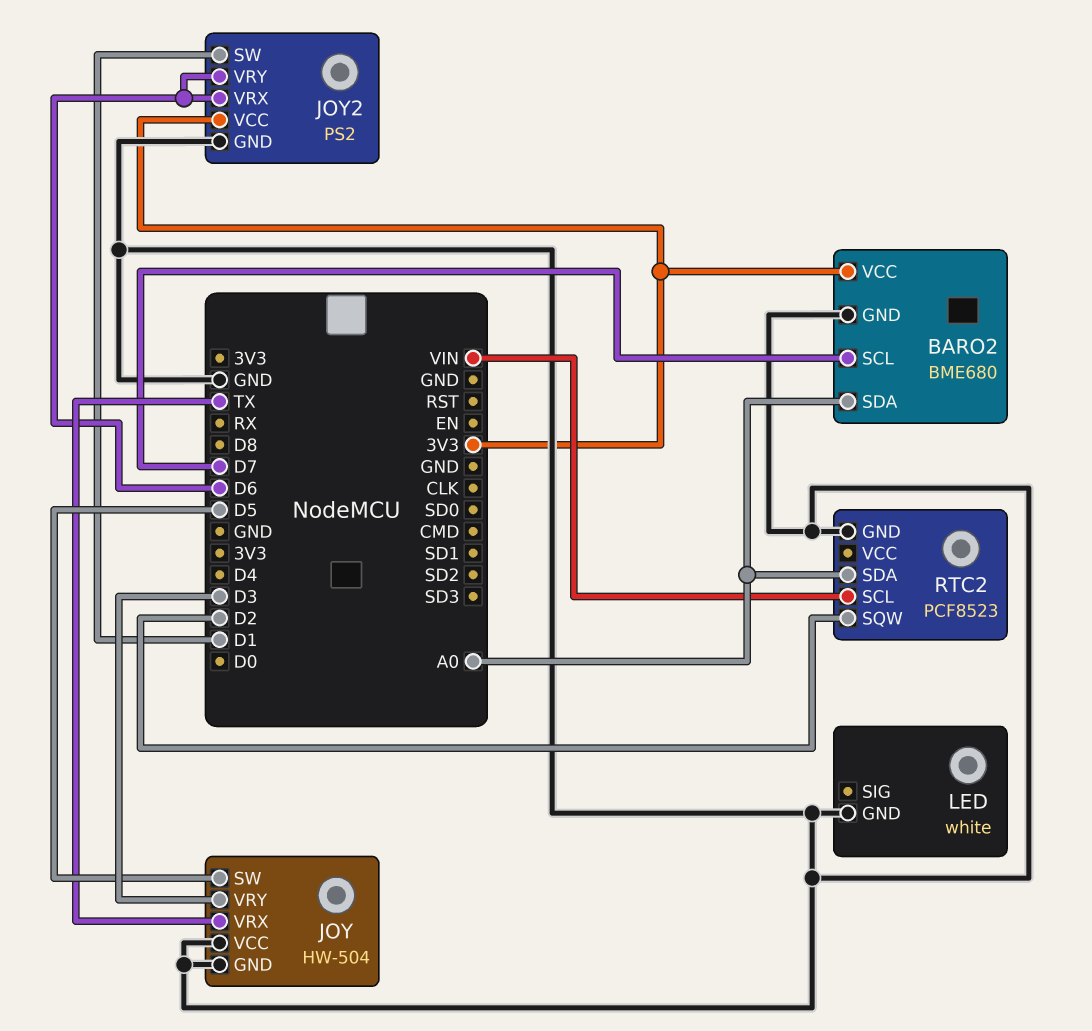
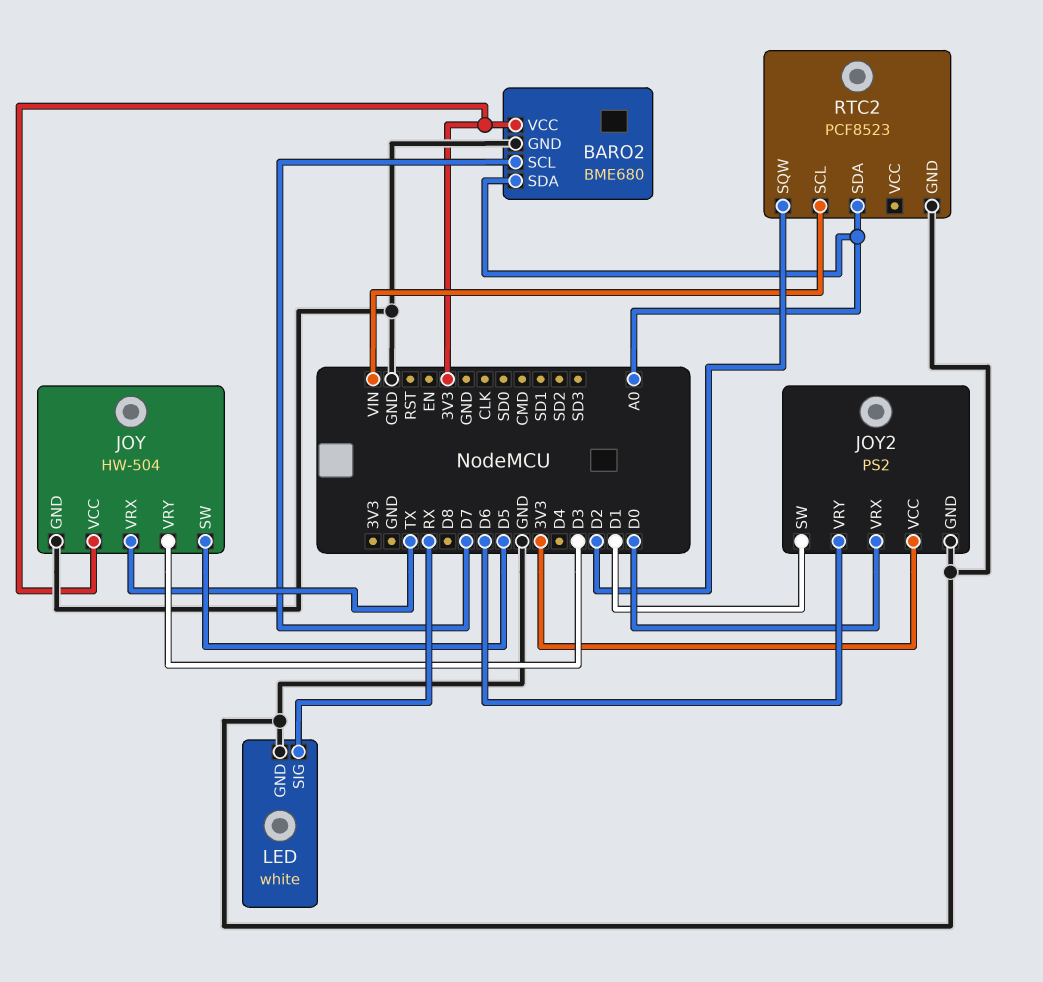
JOY pin VCC: GND -> 3V3
JOY2 pin VRX: D6 -> D0
LED pin SIG: none -> RX

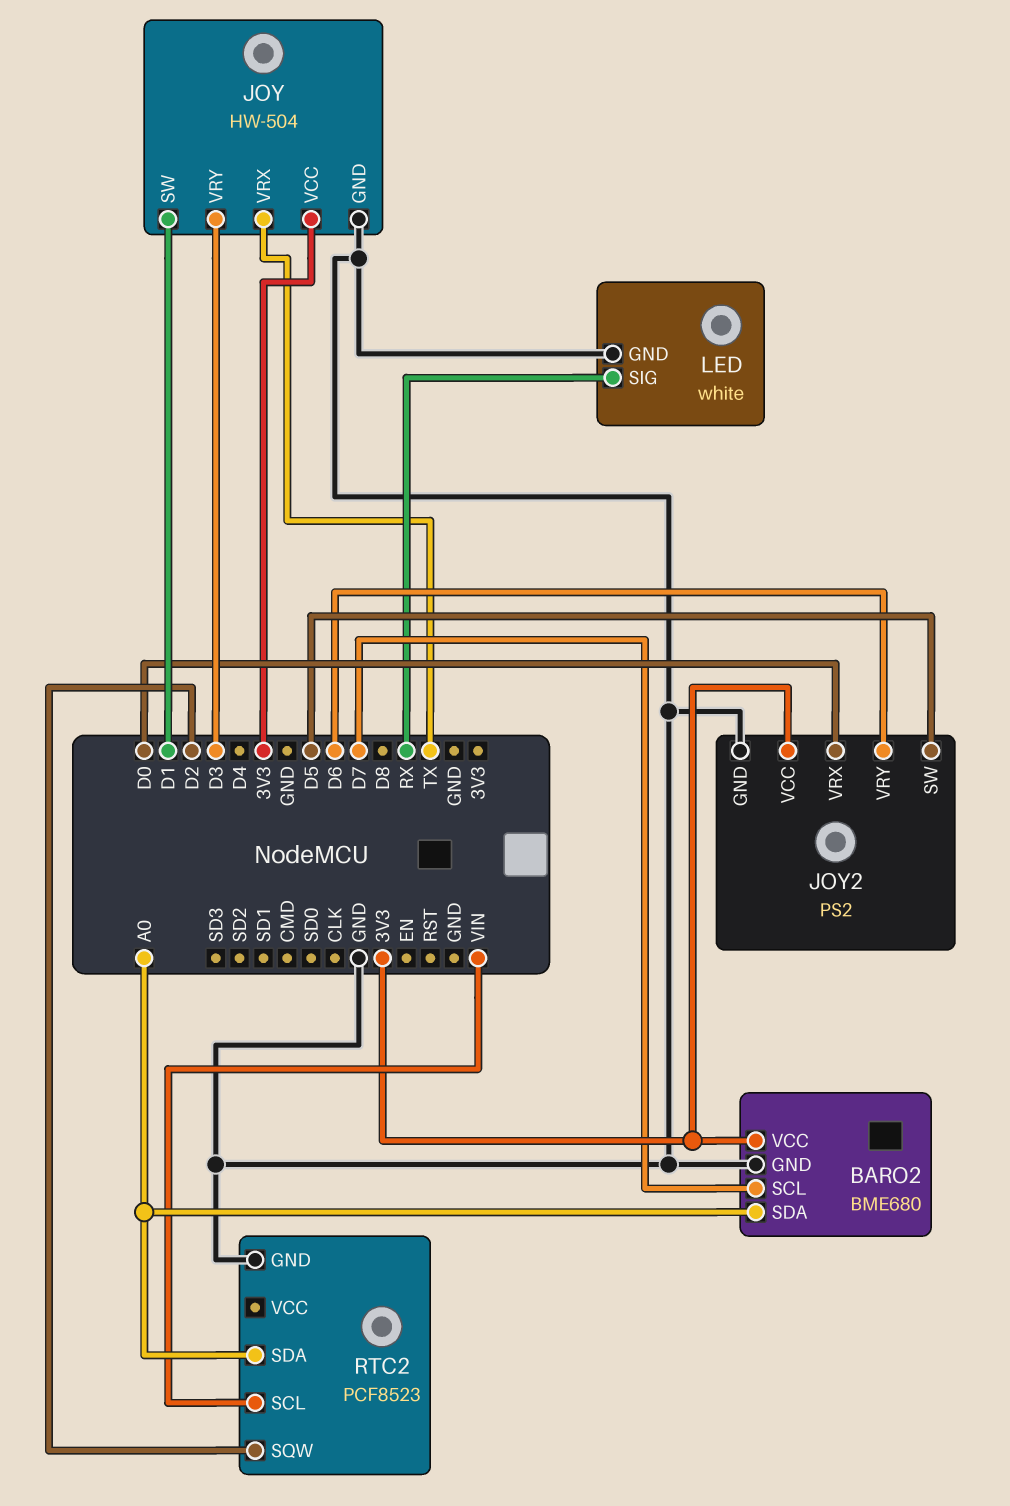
JOY pin SW: D5 -> D1
JOY2 pin SW: D1 -> D5

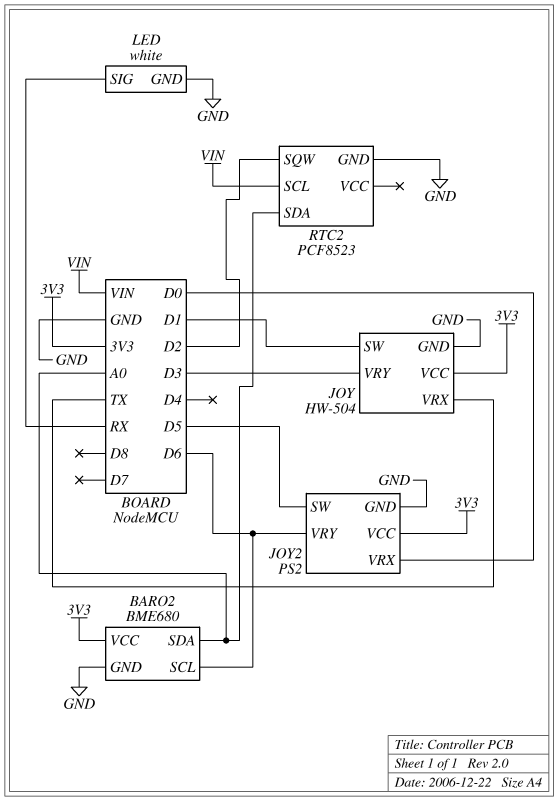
BARO2 pin SCL: D7 -> D6

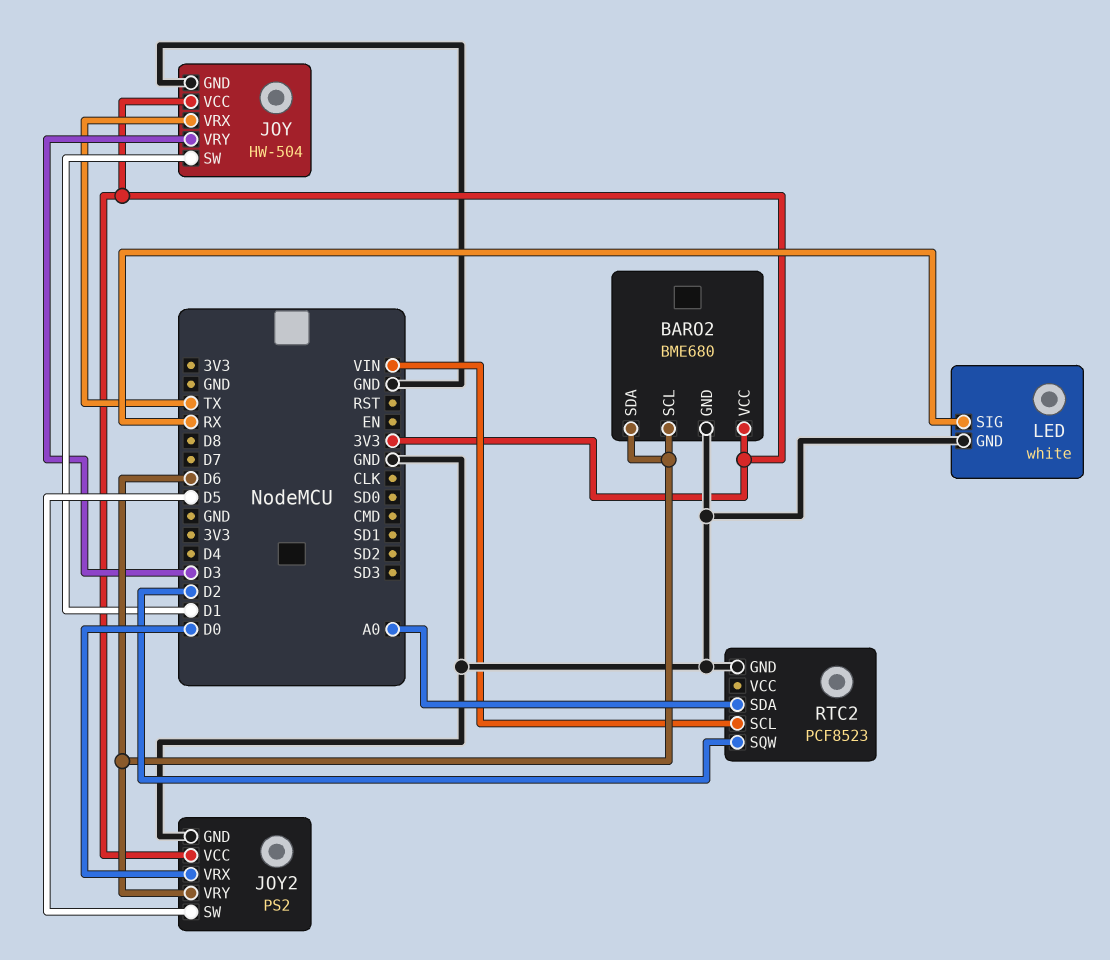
BARO2 pin SDA: A0 -> D6

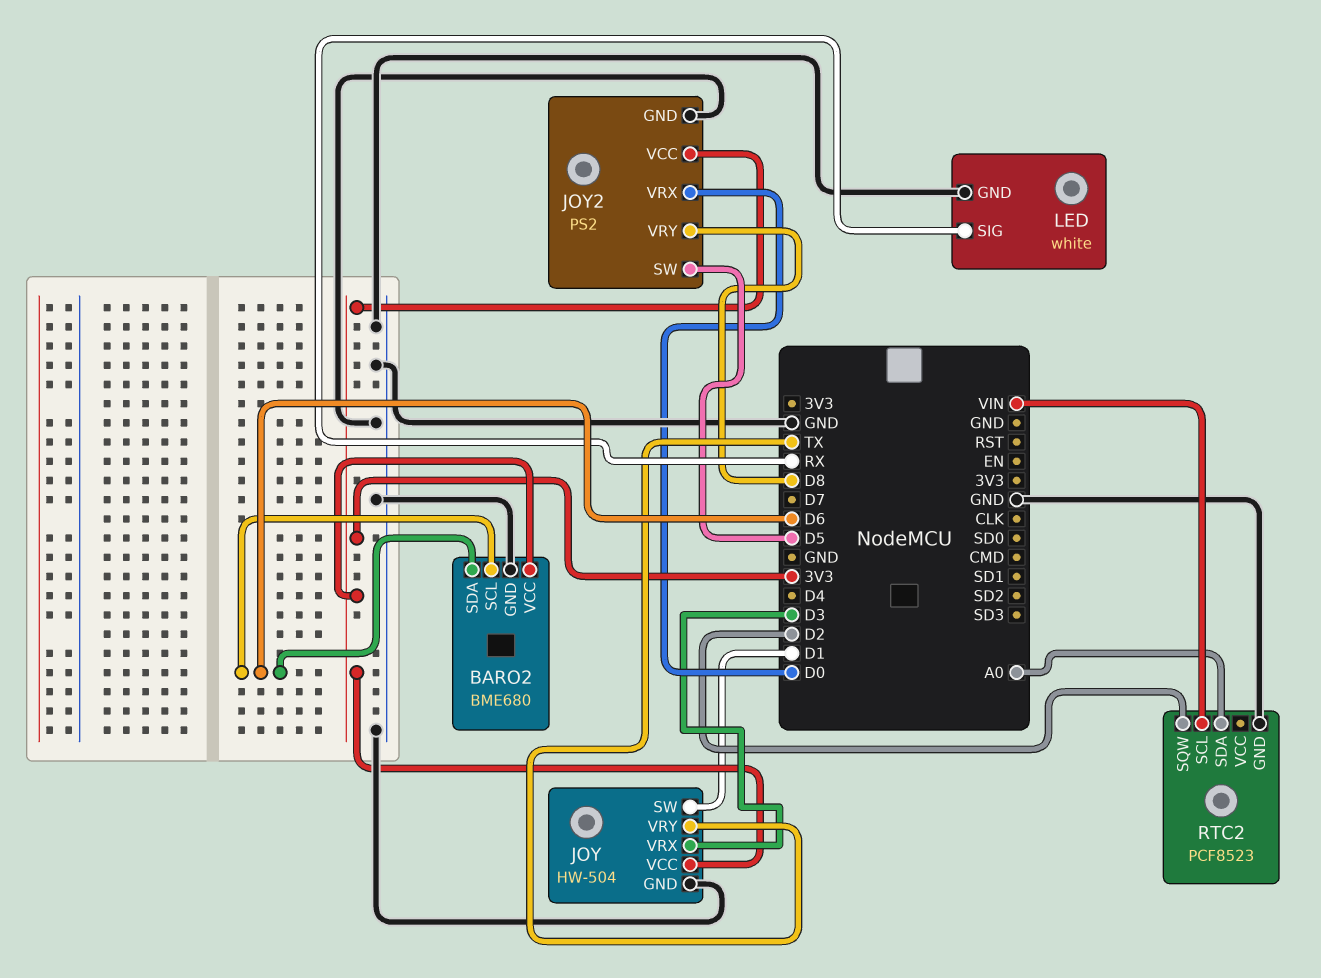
JOY pin VRX: TX -> D3
JOY pin VRY: D3 -> TX
JOY2 pin VRY: D6 -> D8

